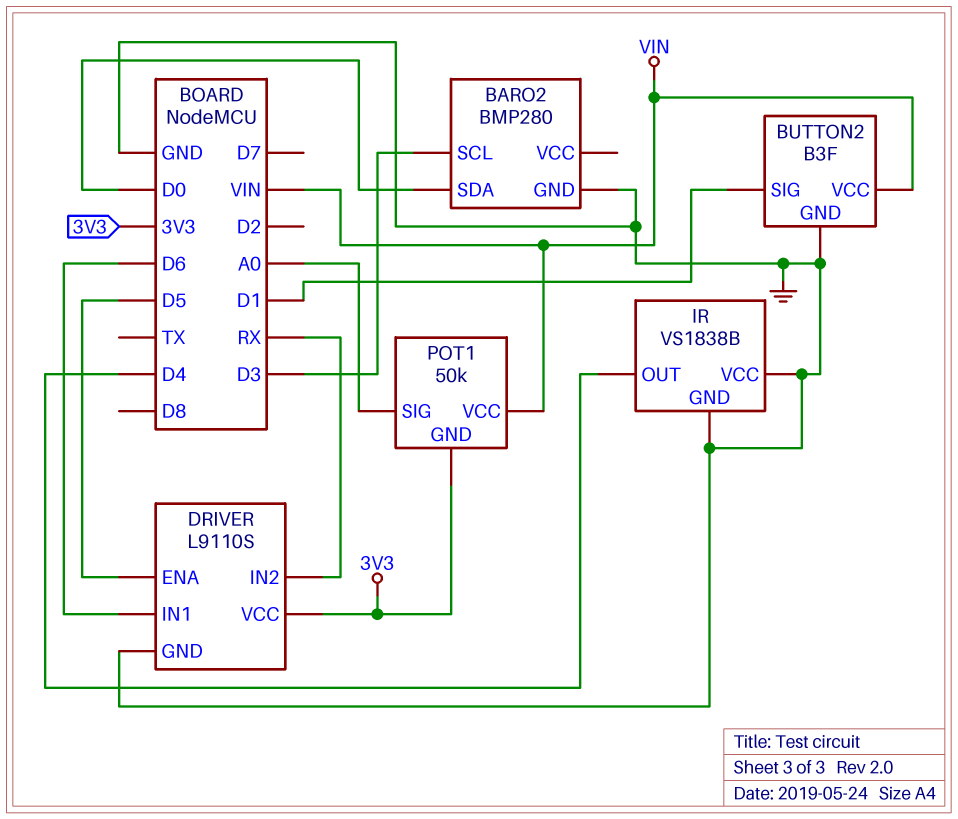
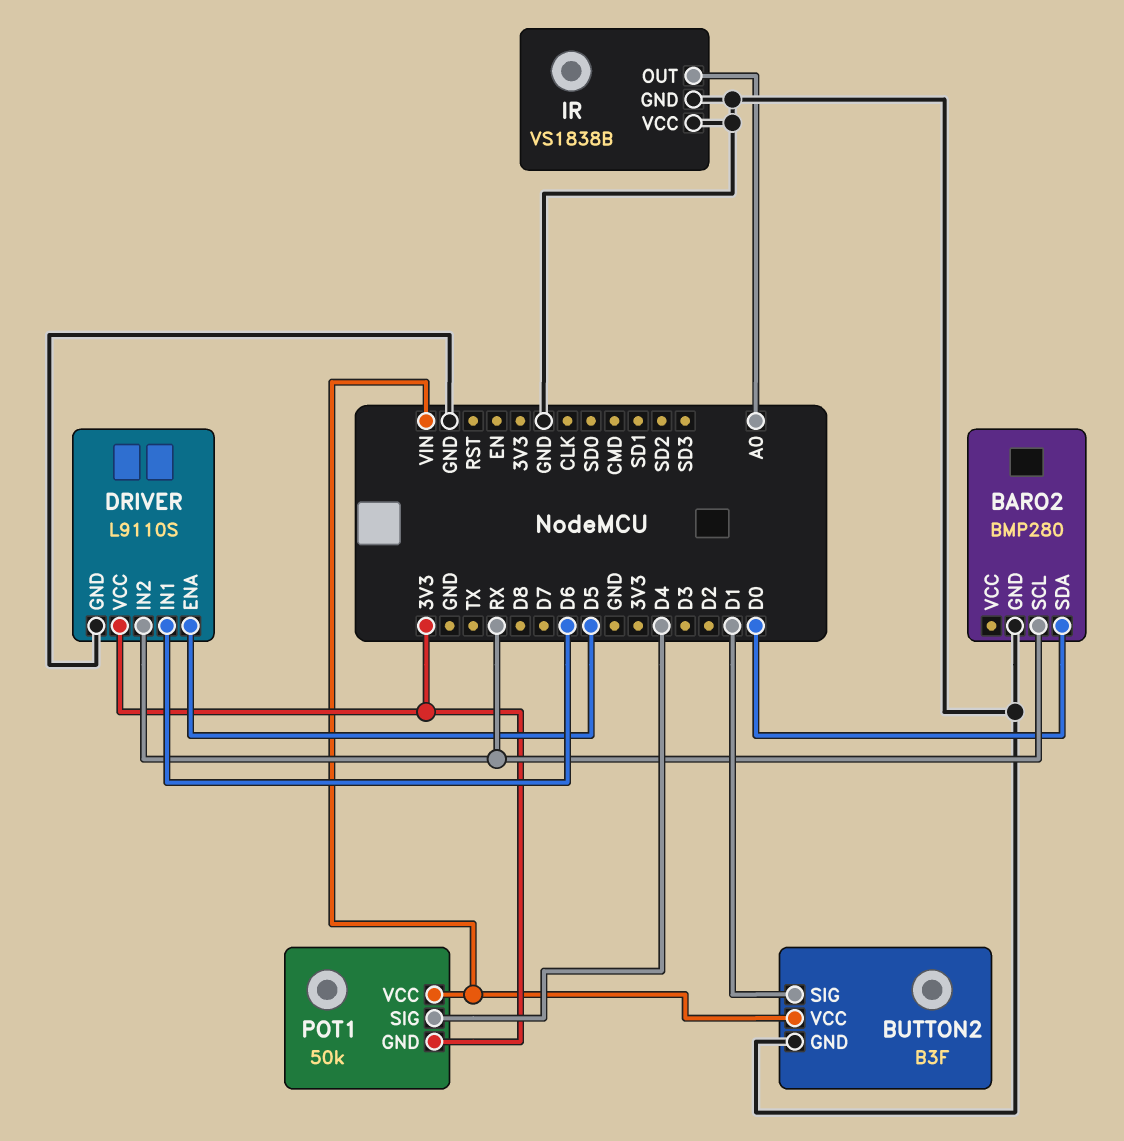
BARO2 pin SCL: D3 -> RX
IR pin OUT: D4 -> A0
POT1 pin SIG: A0 -> D4

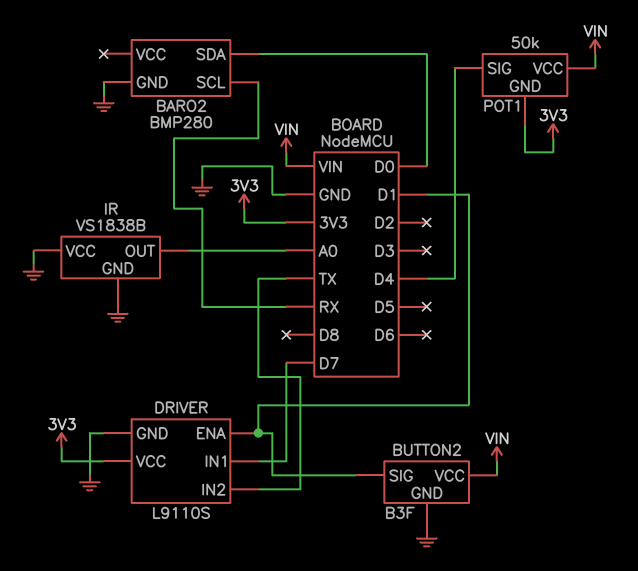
DRIVER pin ENA: D5 -> D1
DRIVER pin IN1: D6 -> D7
DRIVER pin IN2: RX -> TX

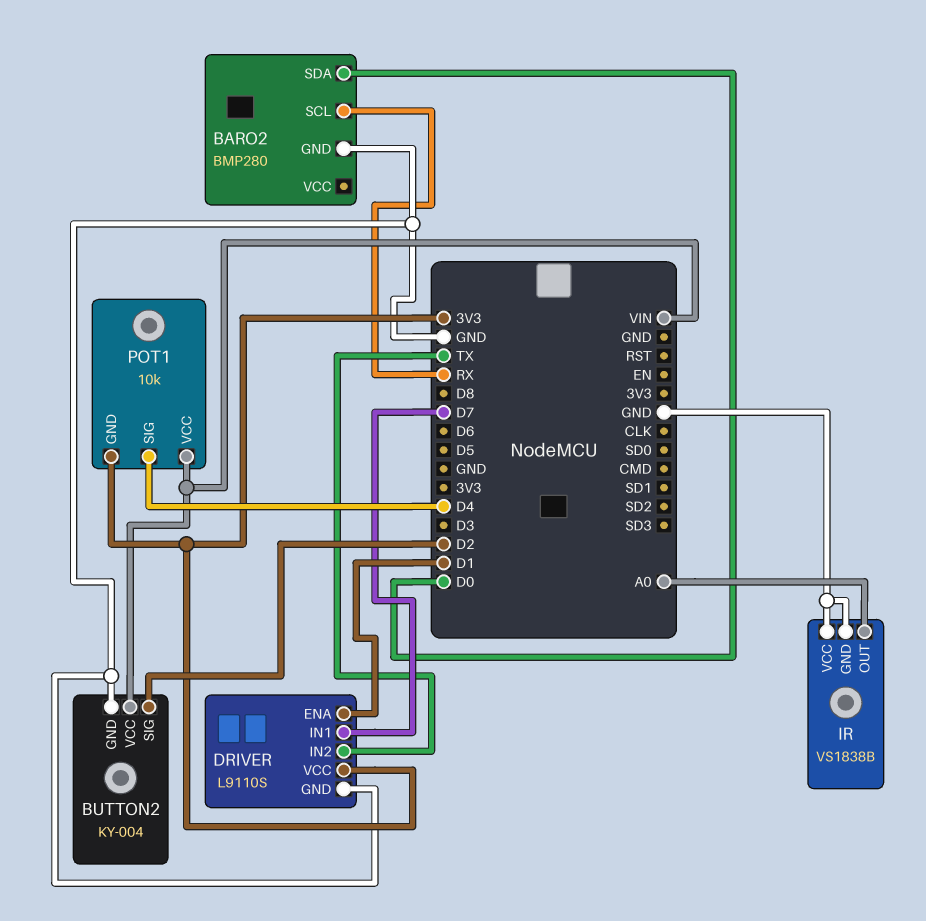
BUTTON2: B3F -> KY-004
BUTTON2 pin SIG: D1 -> D2
POT1: 50k -> 10k

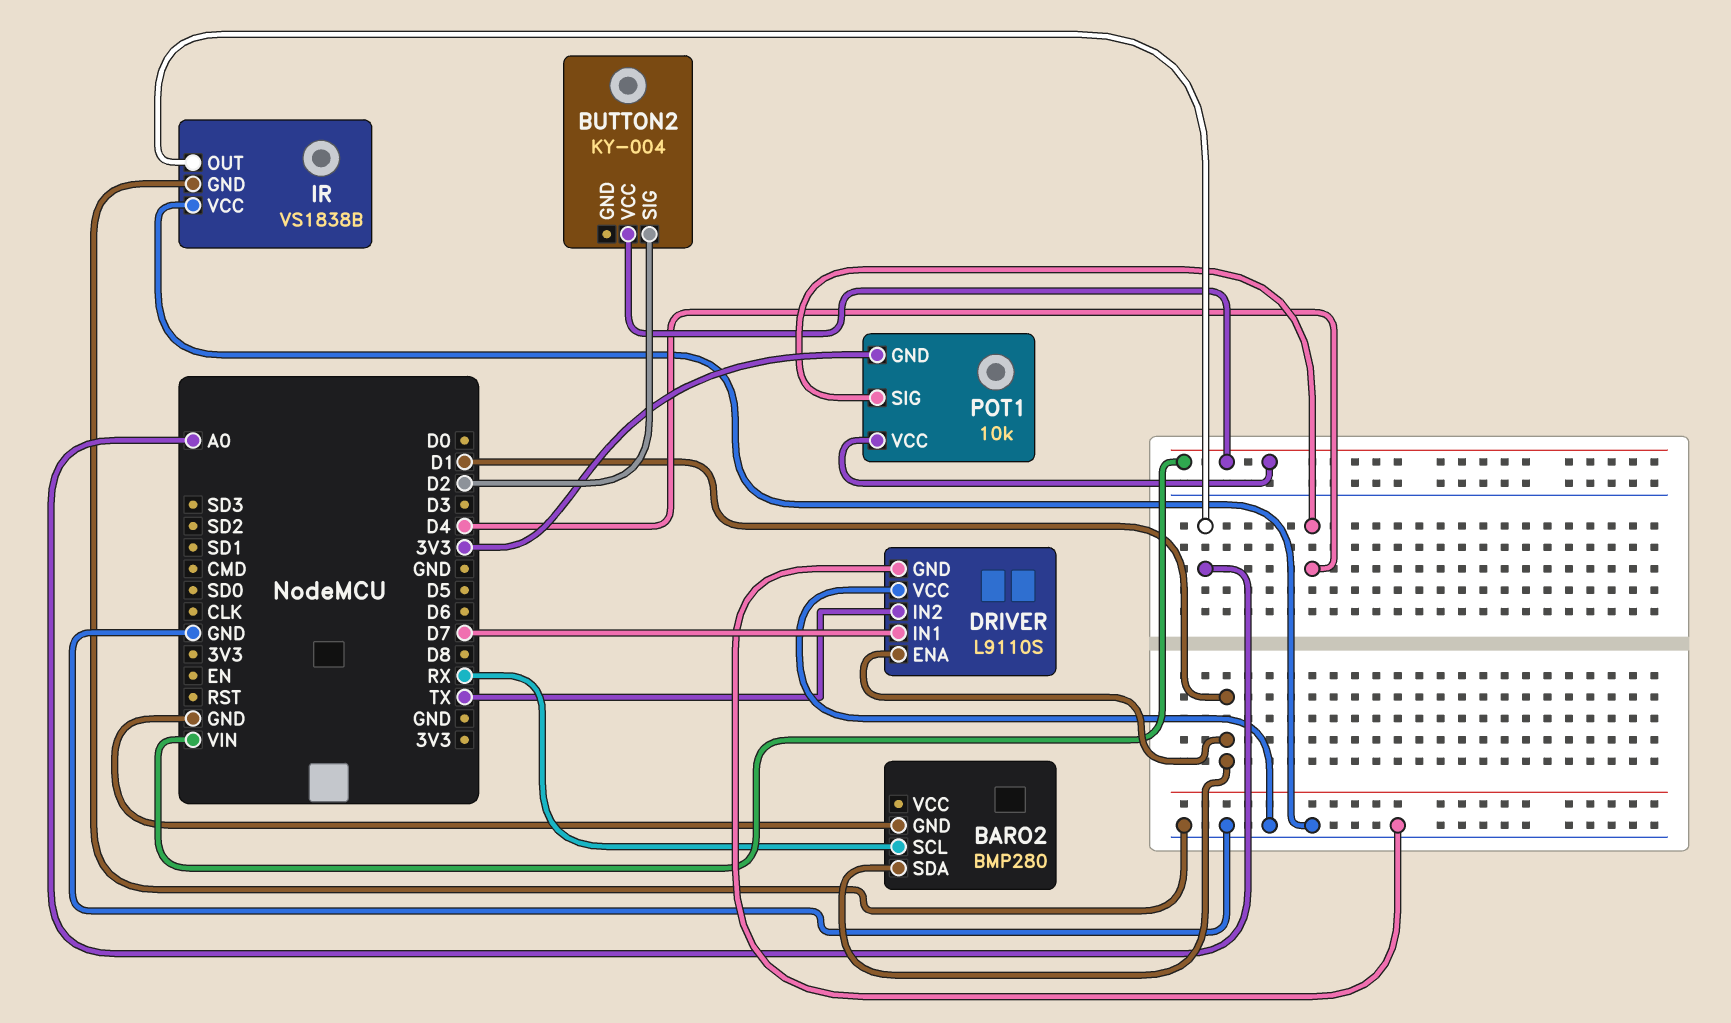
BARO2 pin SDA: D0 -> D1
BUTTON2 pin GND: GND -> none
DRIVER pin VCC: 3V3 -> GND

